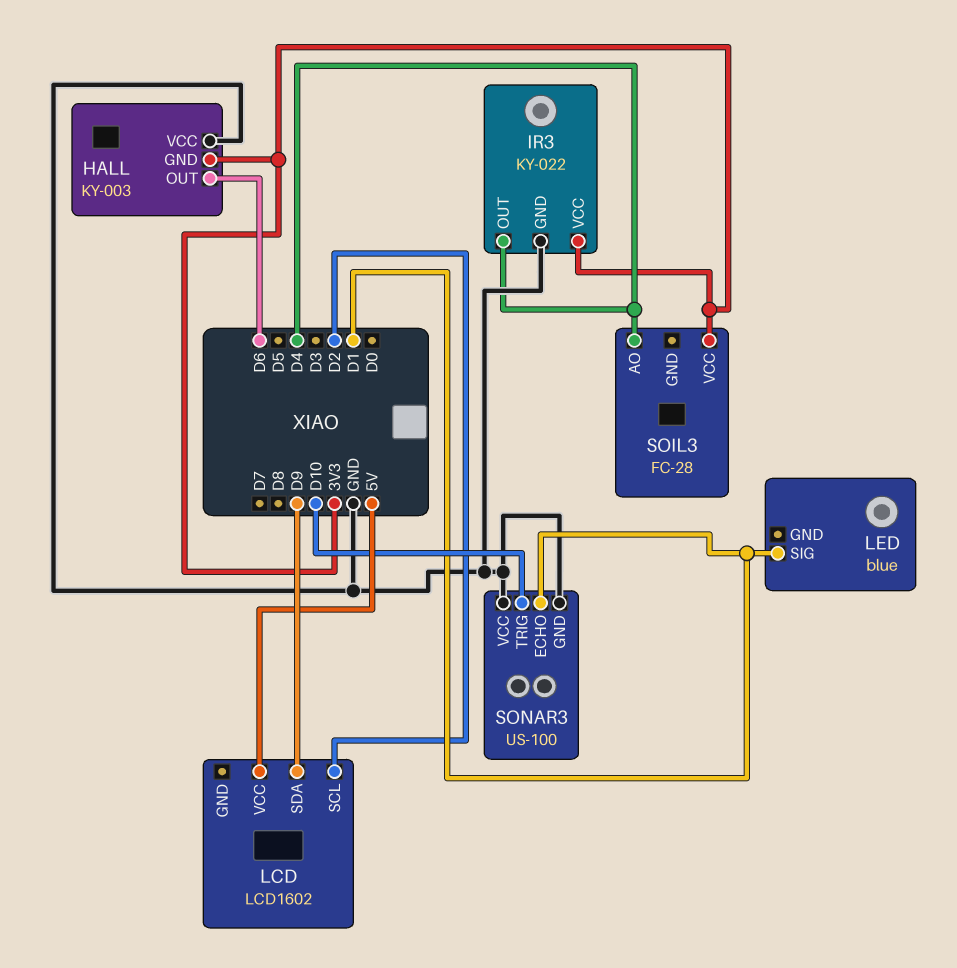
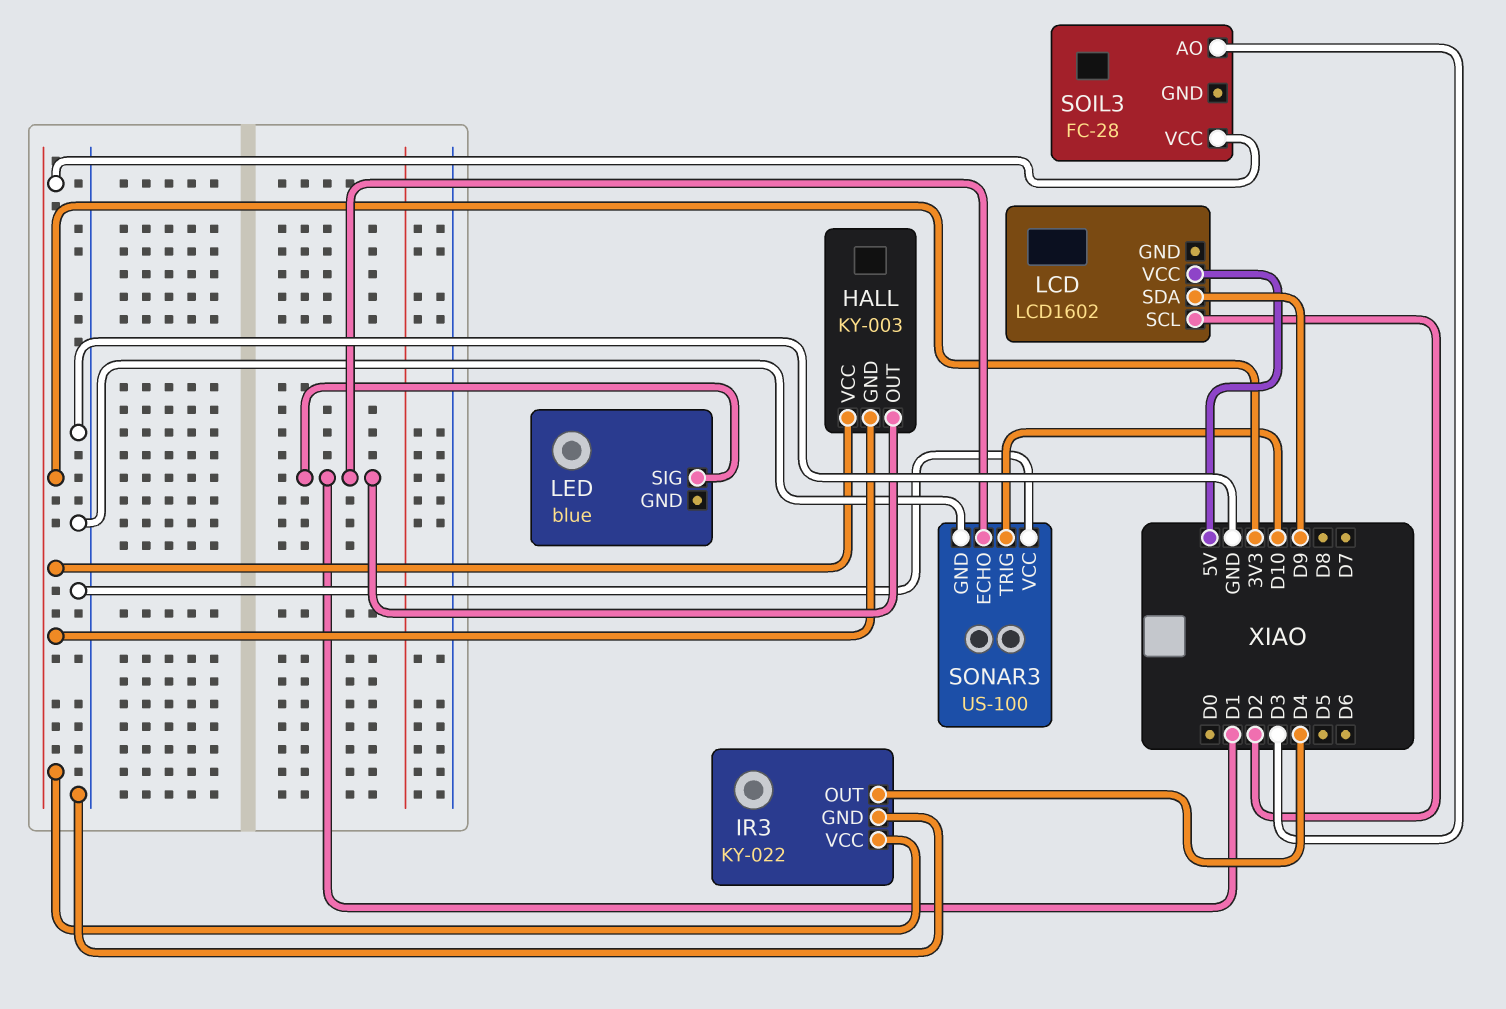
HALL pin OUT: D6 -> D1
HALL pin VCC: GND -> 3V3
SOIL3 pin AO: D4 -> D3

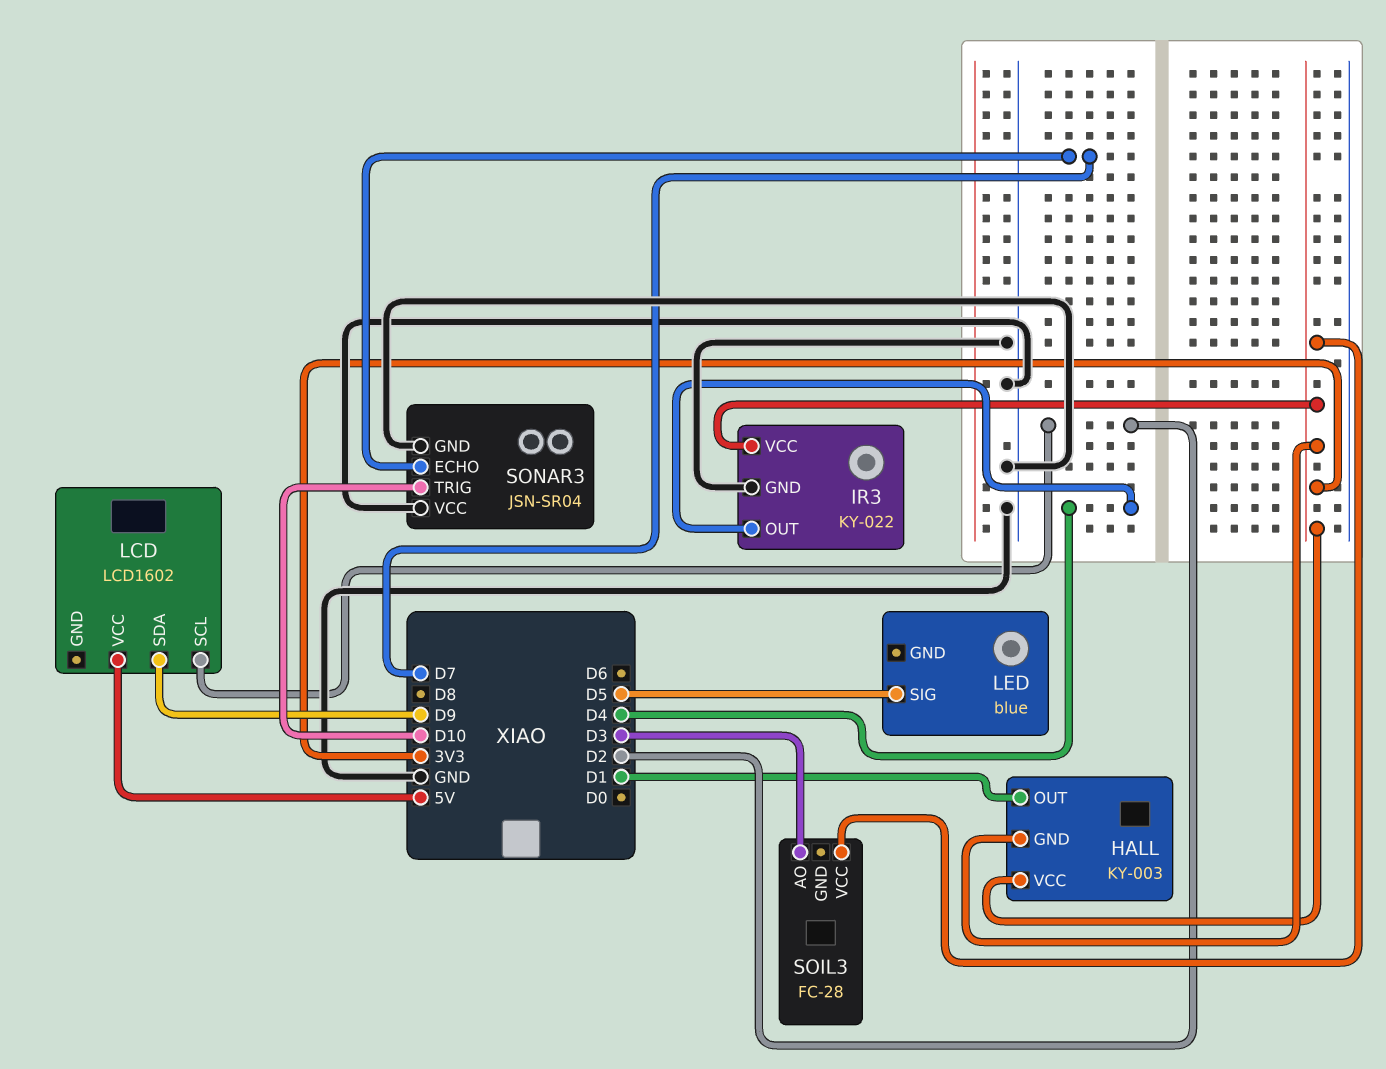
LED pin SIG: D1 -> D5
SONAR3: US-100 -> JSN-SR04
SONAR3 pin ECHO: D1 -> D7

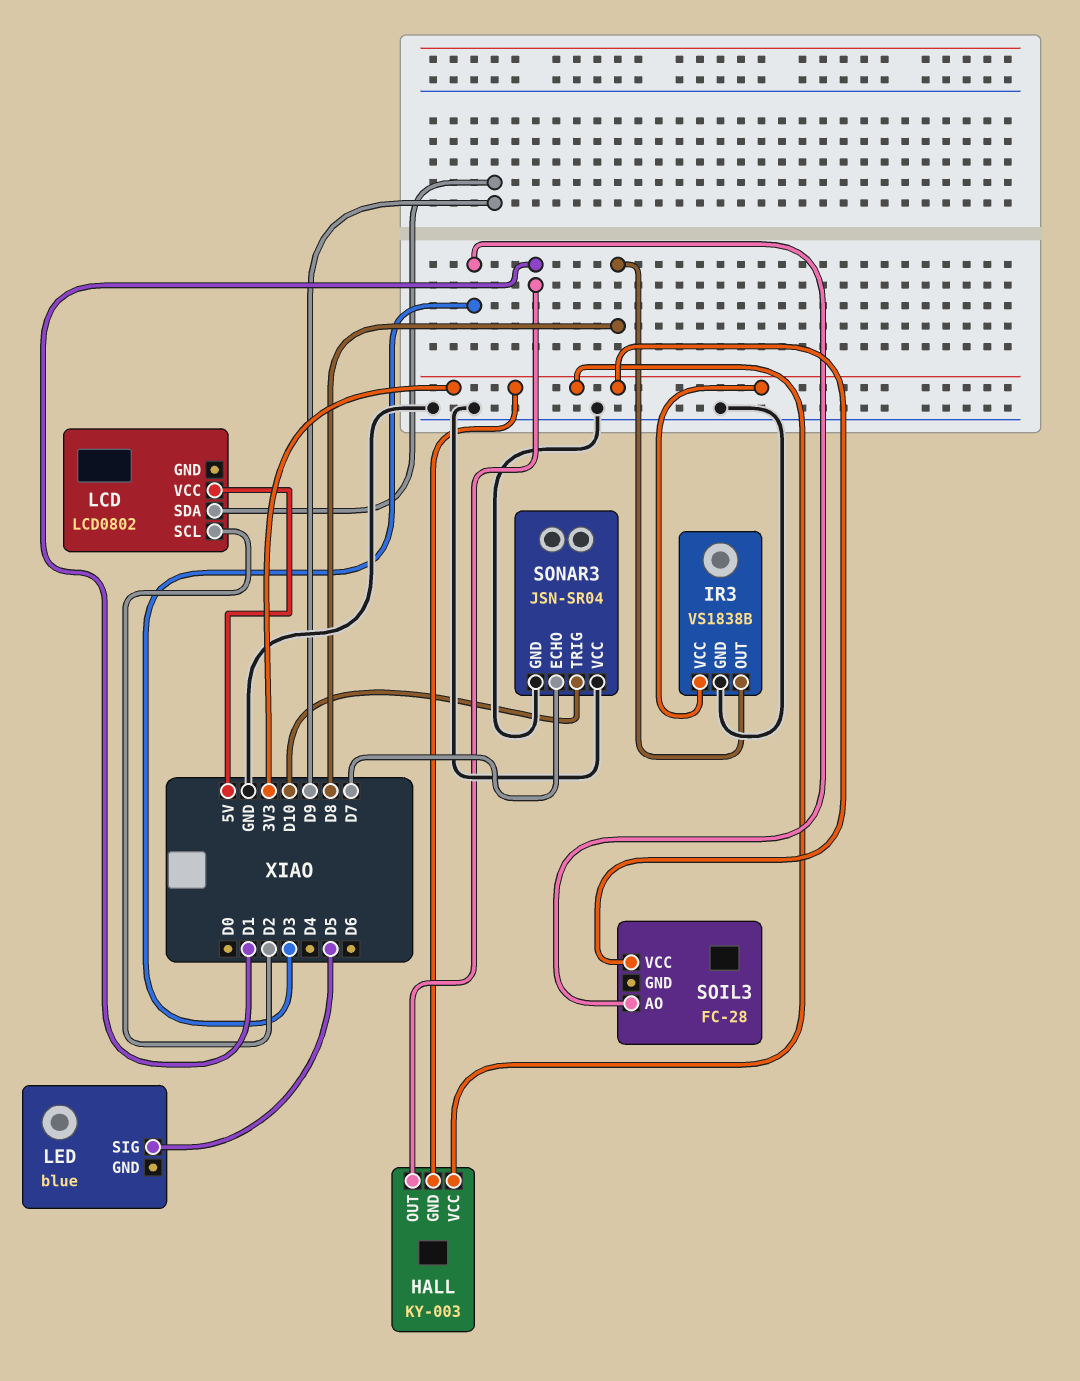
IR3: KY-022 -> VS1838B
IR3 pin OUT: D4 -> D8
LCD: LCD1602 -> LCD0802

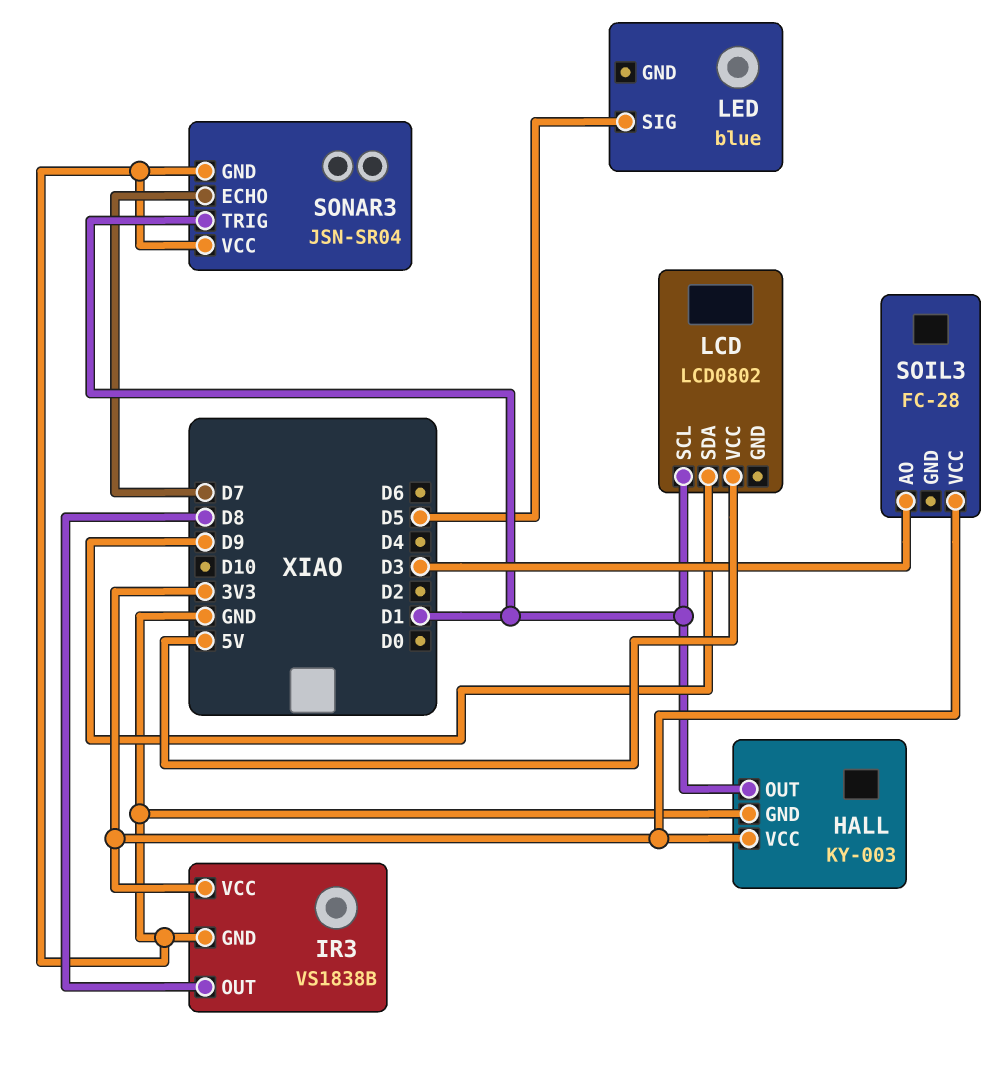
HALL pin GND: 3V3 -> GND
LCD pin SCL: D2 -> D1
SONAR3 pin TRIG: D10 -> D1

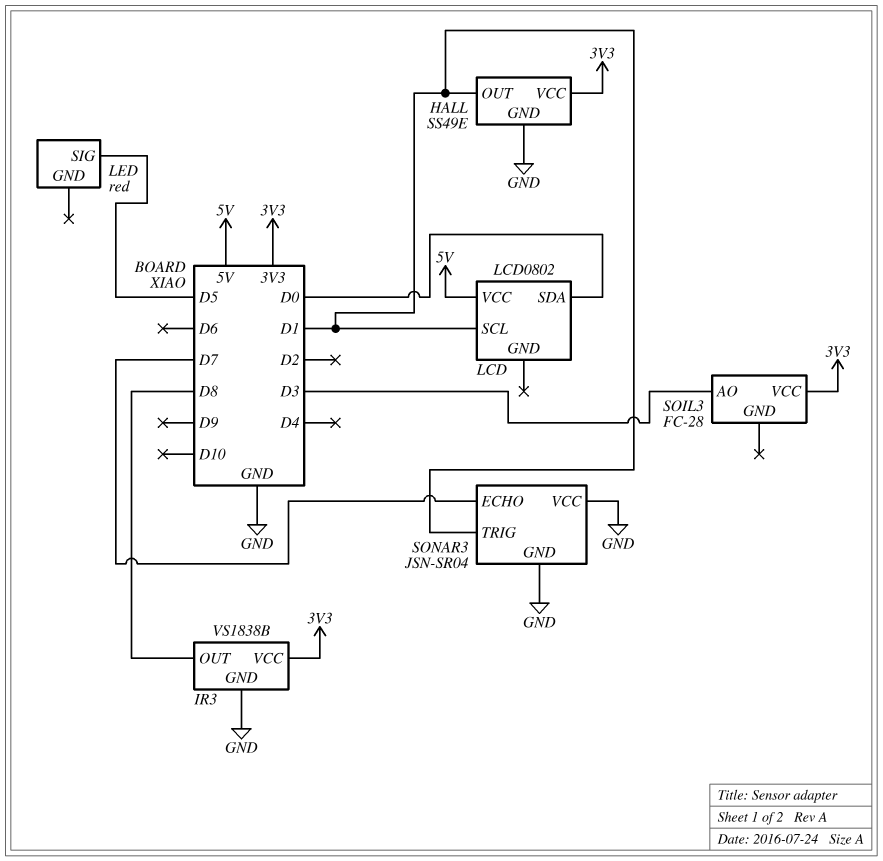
HALL: KY-003 -> SS49E
LCD pin SDA: D9 -> D0
LED: blue -> red

